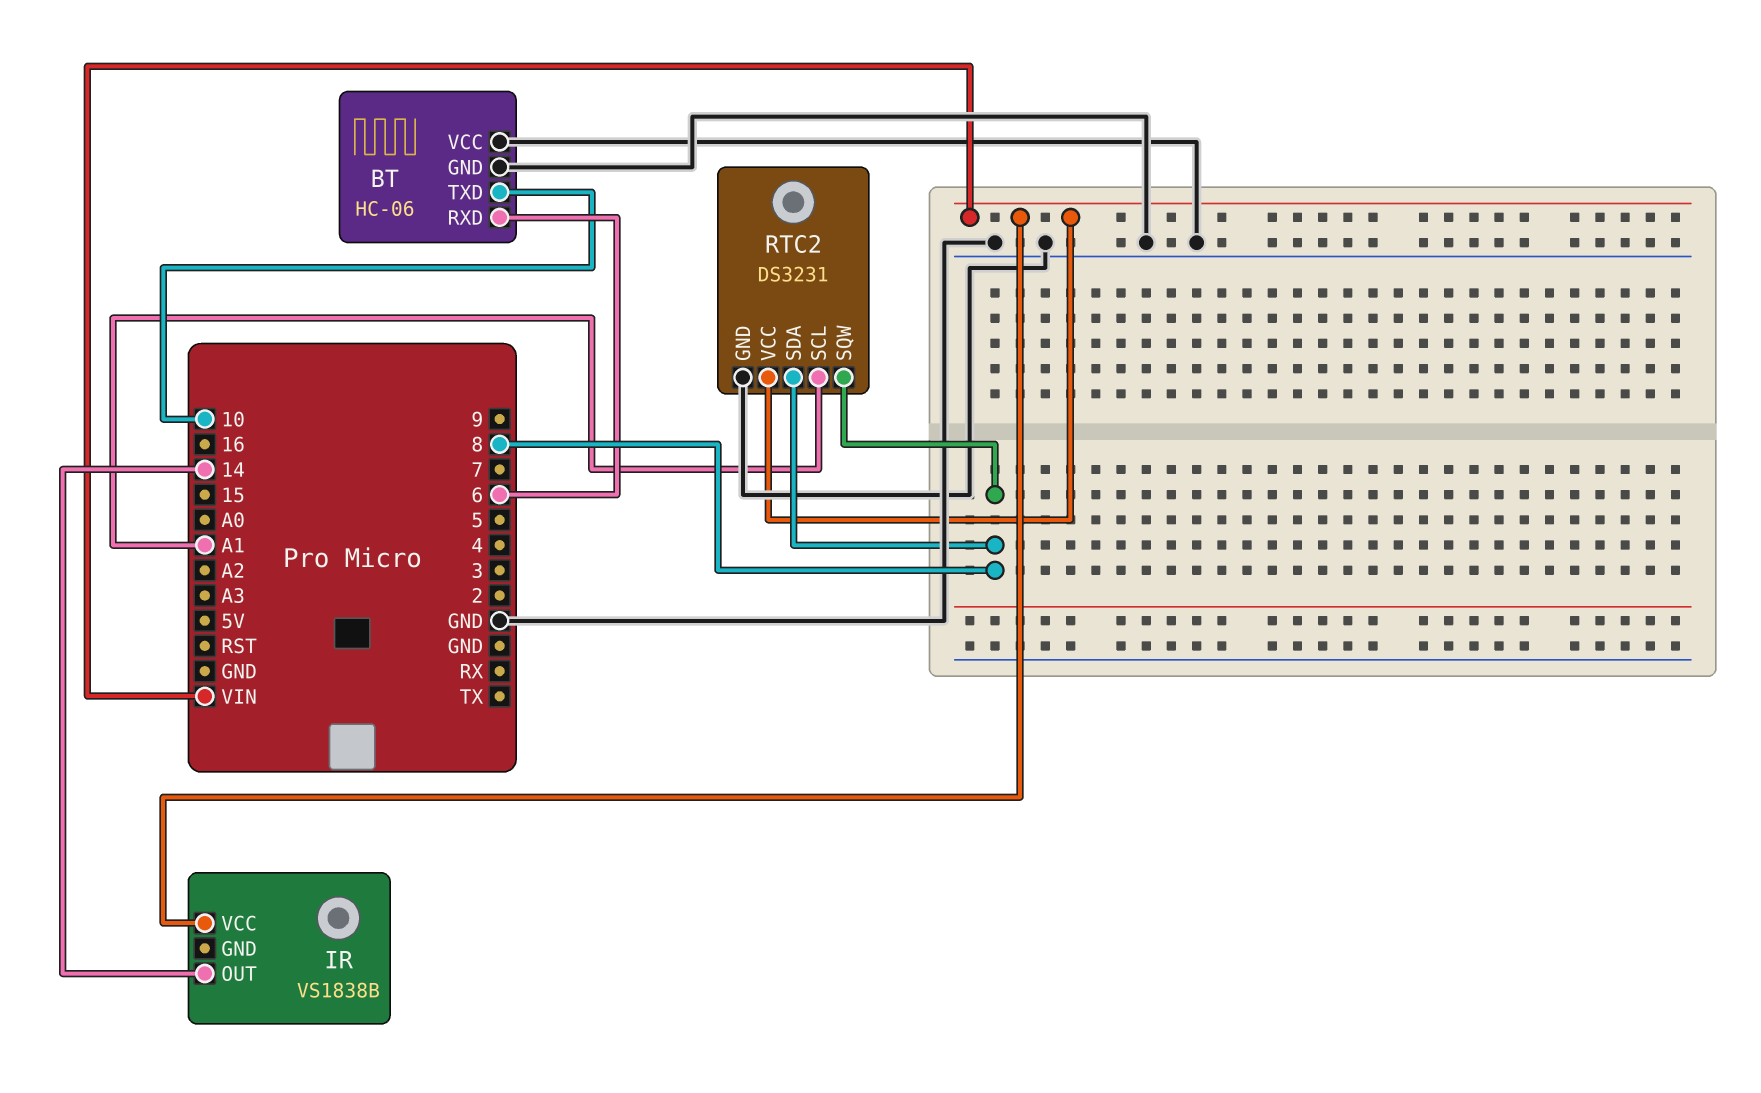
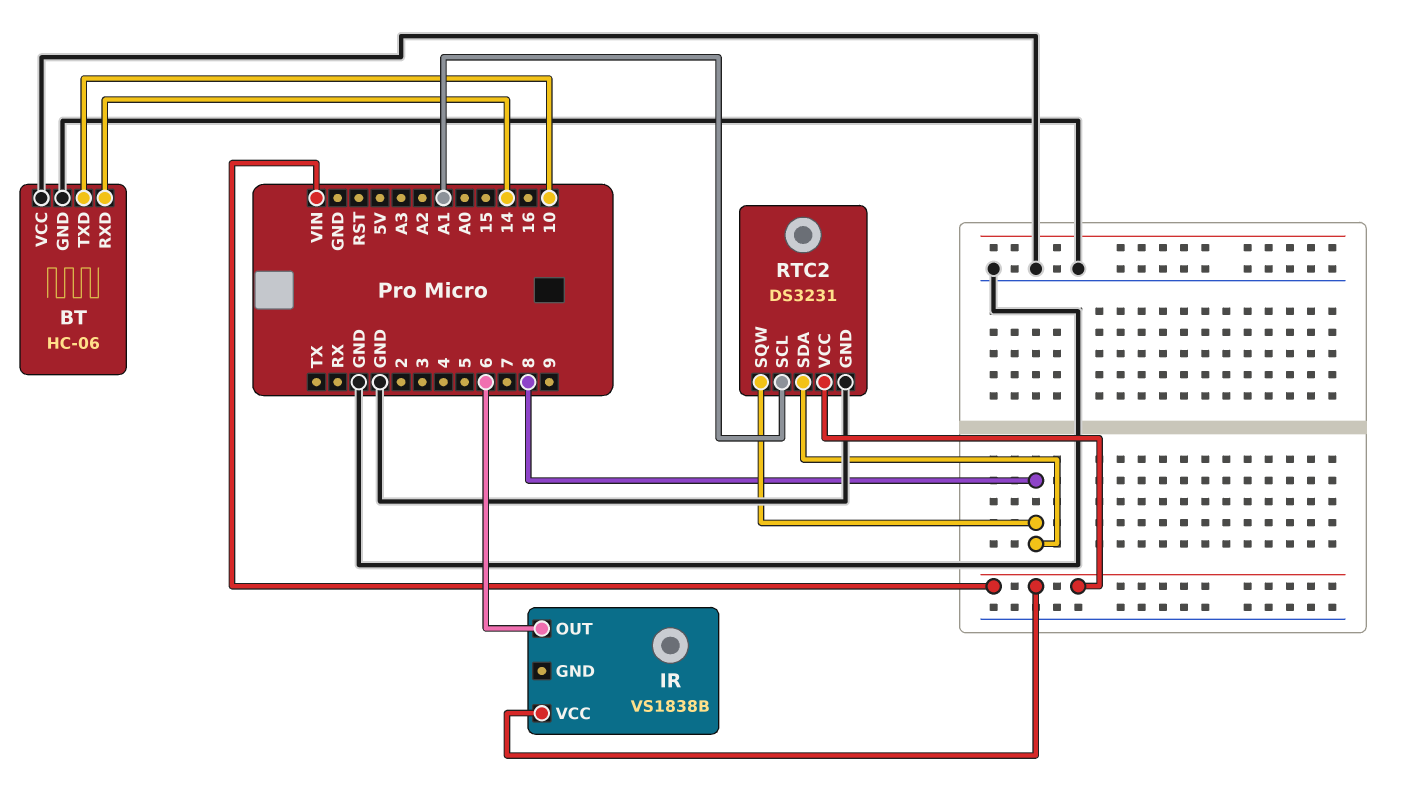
BT pin RXD: 6 -> 14
IR pin OUT: 14 -> 6

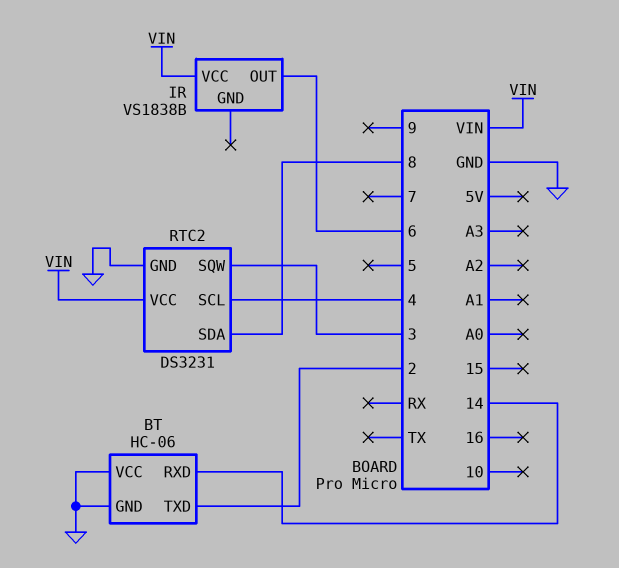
BT pin TXD: 10 -> 2
RTC2 pin SCL: A1 -> 4
RTC2 pin SQW: 8 -> 3

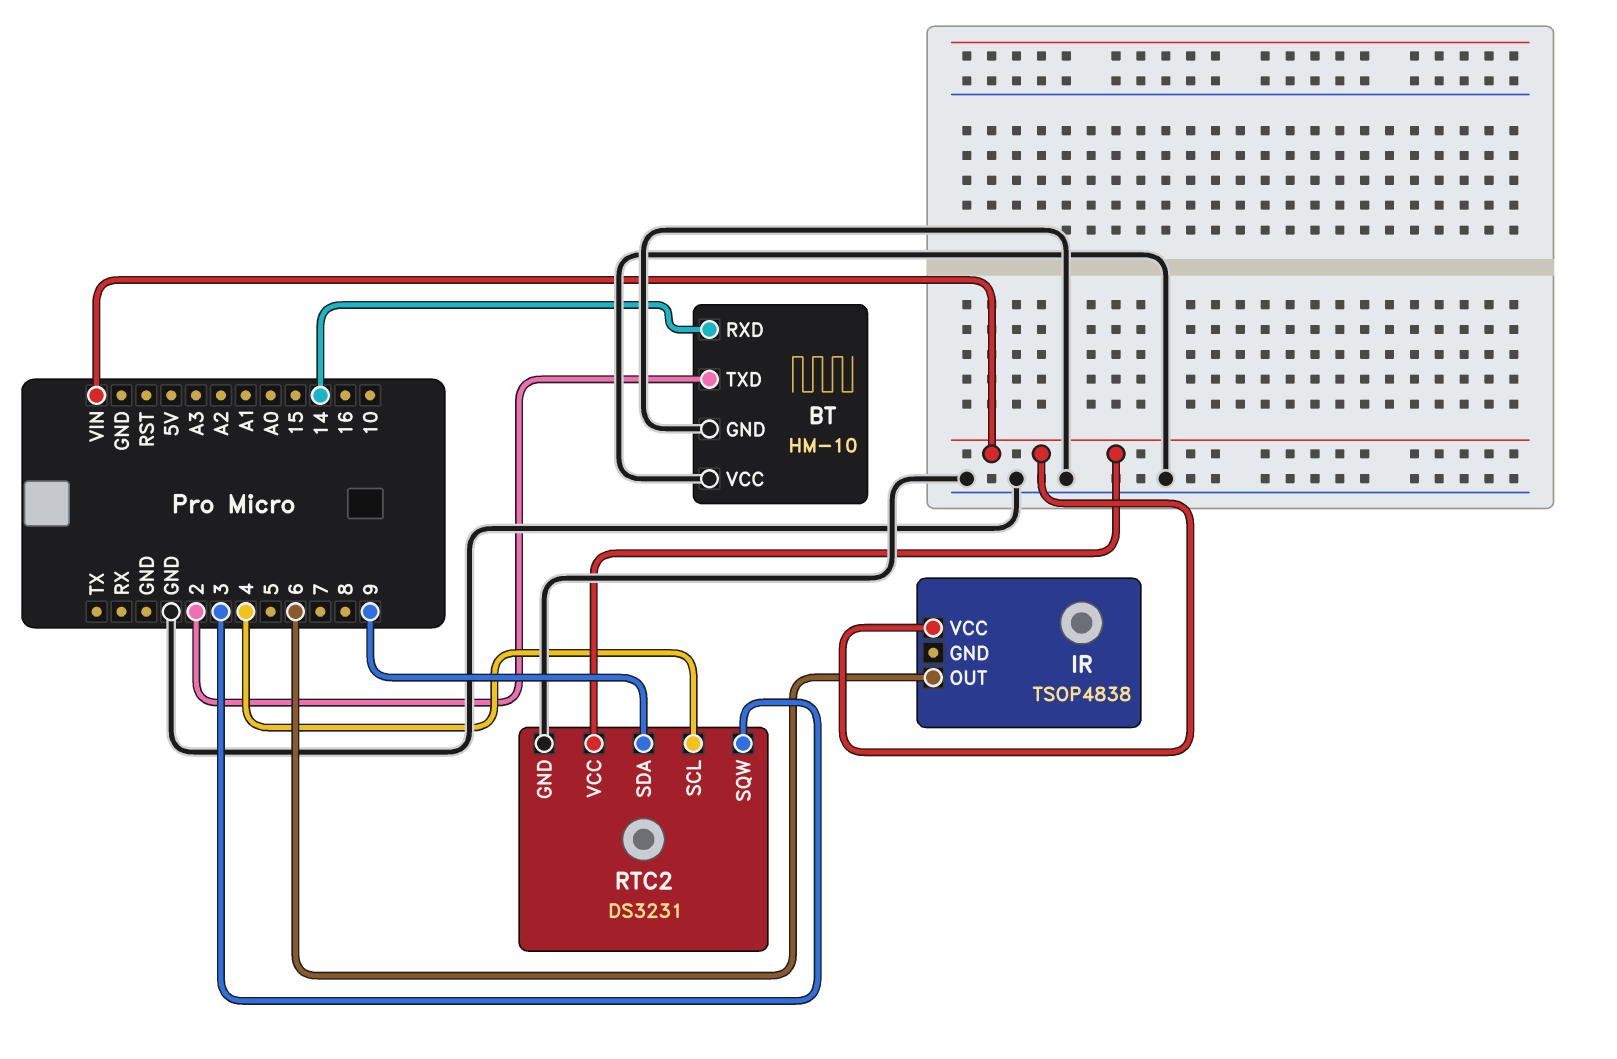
BT: HC-06 -> HM-10
IR: VS1838B -> TSOP4838
RTC2 pin SDA: 8 -> 9

